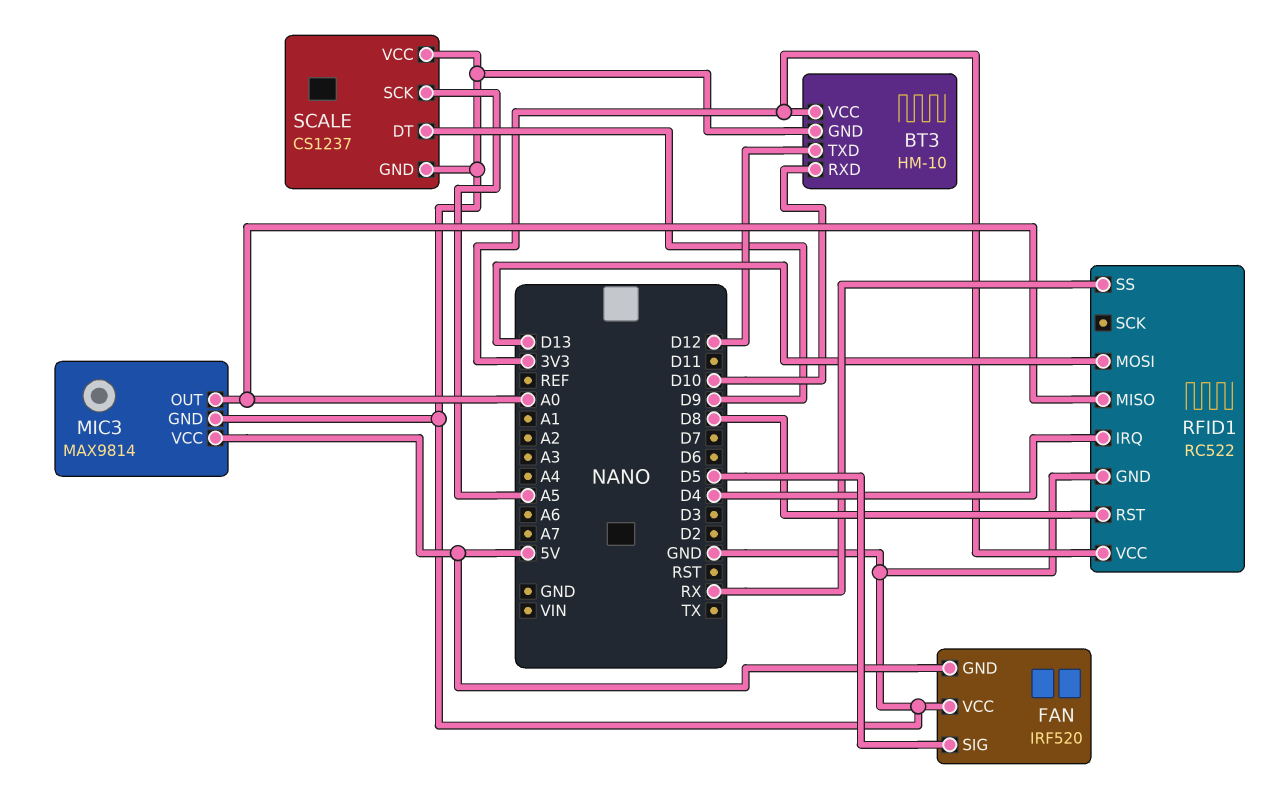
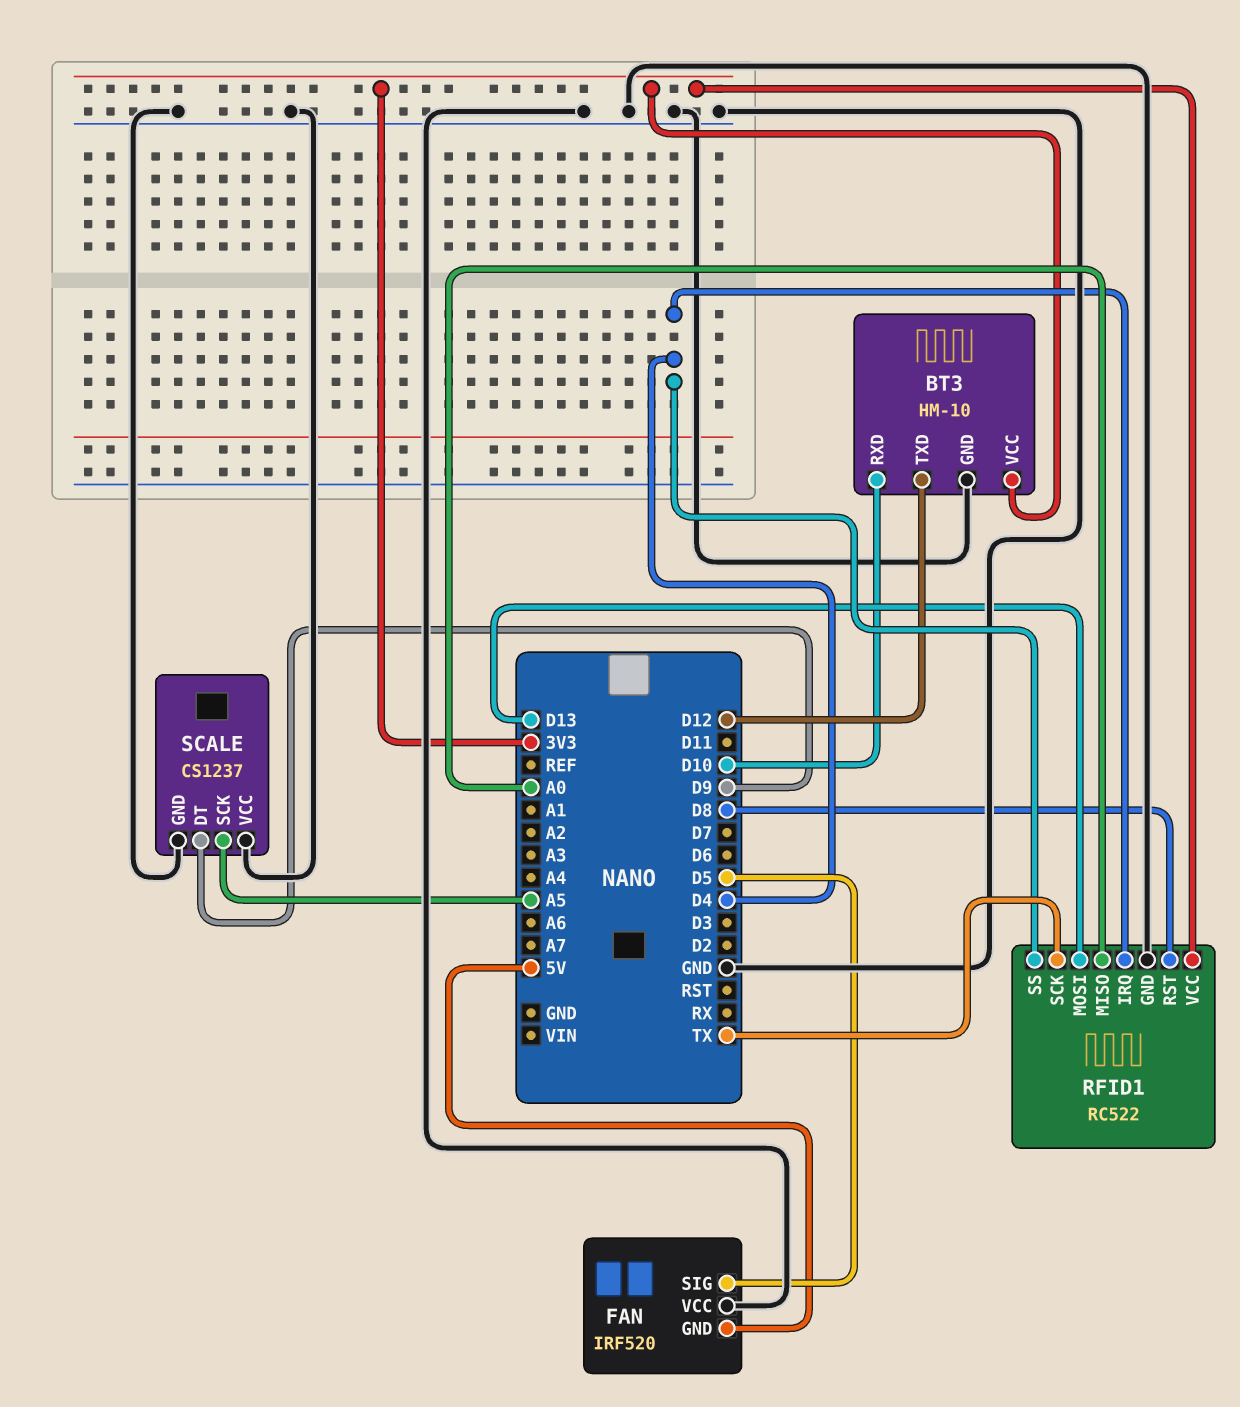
MIC3: MAX9814 -> none
MIC3 pin GND: GND -> none
MIC3 pin OUT: A0 -> none
MIC3 pin VCC: 5V -> none
RFID1 pin SCK: none -> TX
RFID1 pin SS: RX -> D4

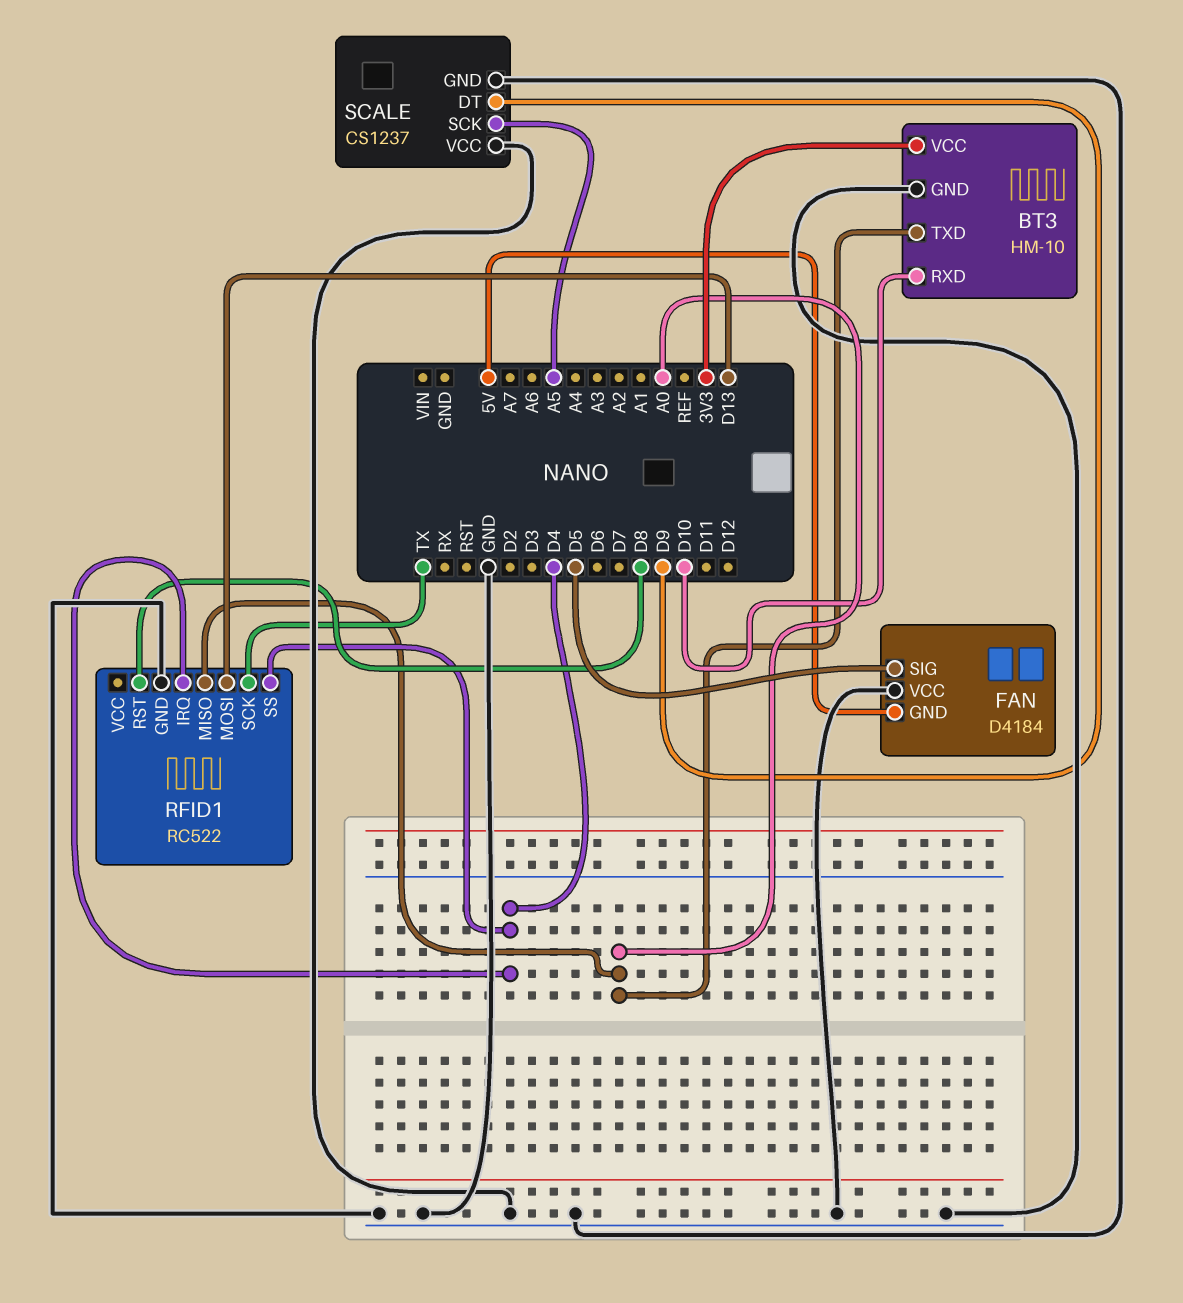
BT3 pin TXD: D12 -> A0
FAN: IRF520 -> D4184
RFID1 pin VCC: 3V3 -> none

